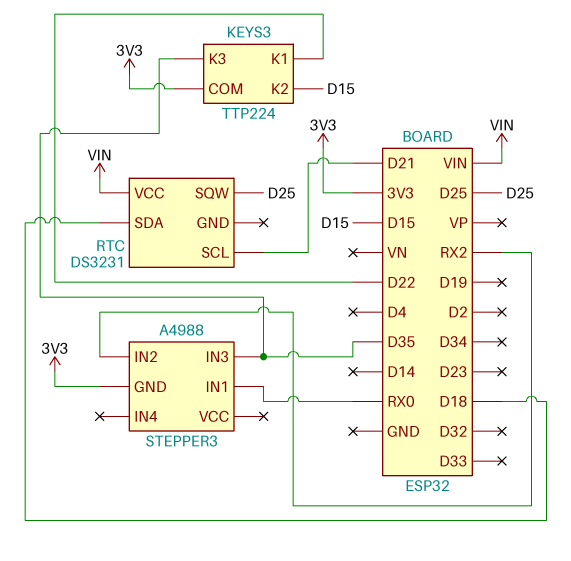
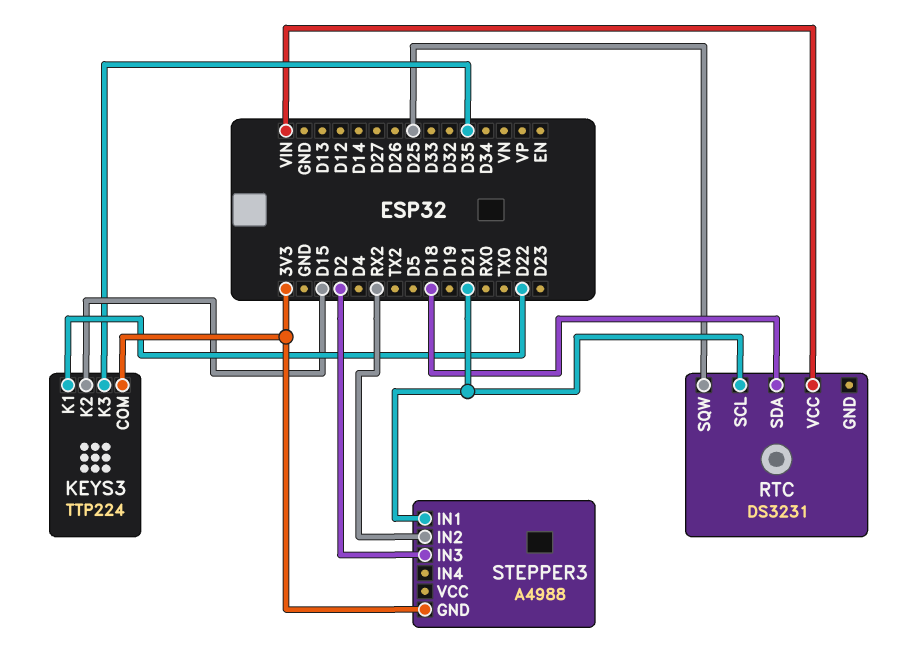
STEPPER3 pin IN1: RX0 -> D21
STEPPER3 pin IN3: D35 -> D2

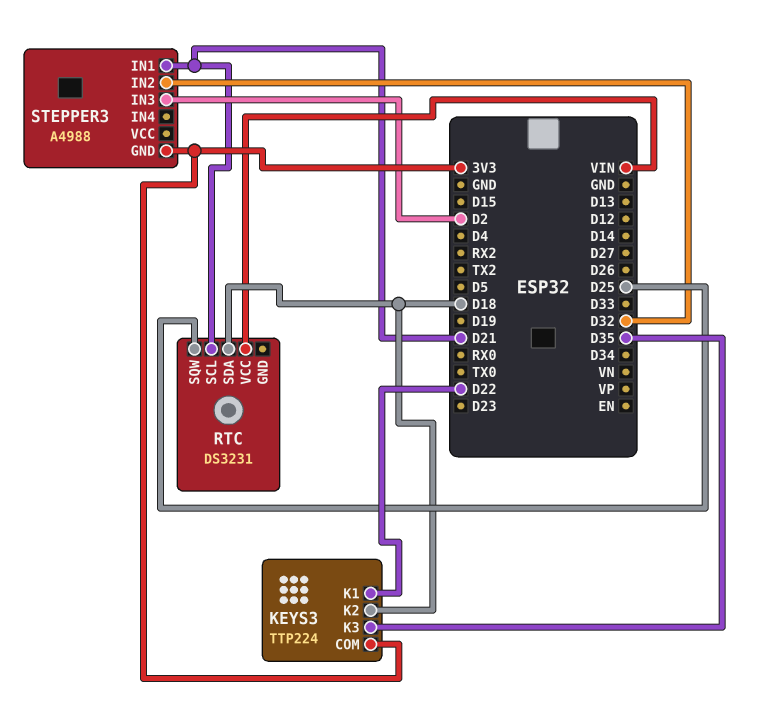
KEYS3 pin K2: D15 -> D18
STEPPER3 pin IN2: RX2 -> D32

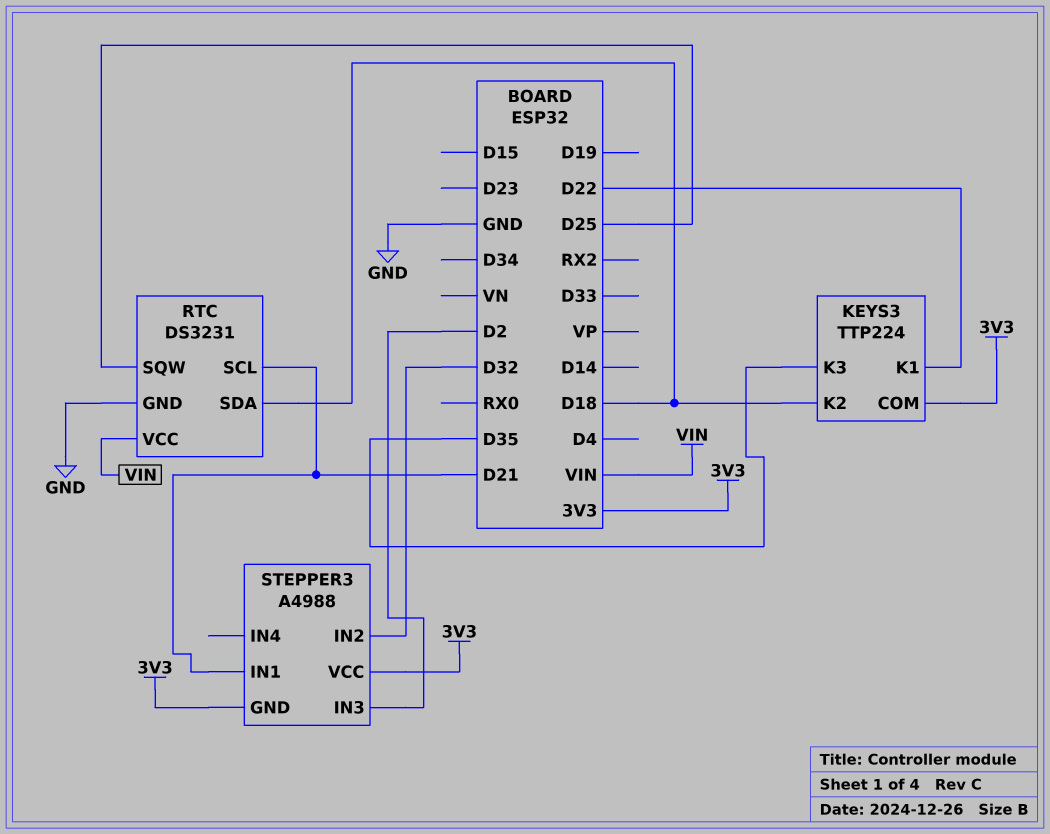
RTC pin GND: none -> GND
STEPPER3 pin VCC: none -> 3V3

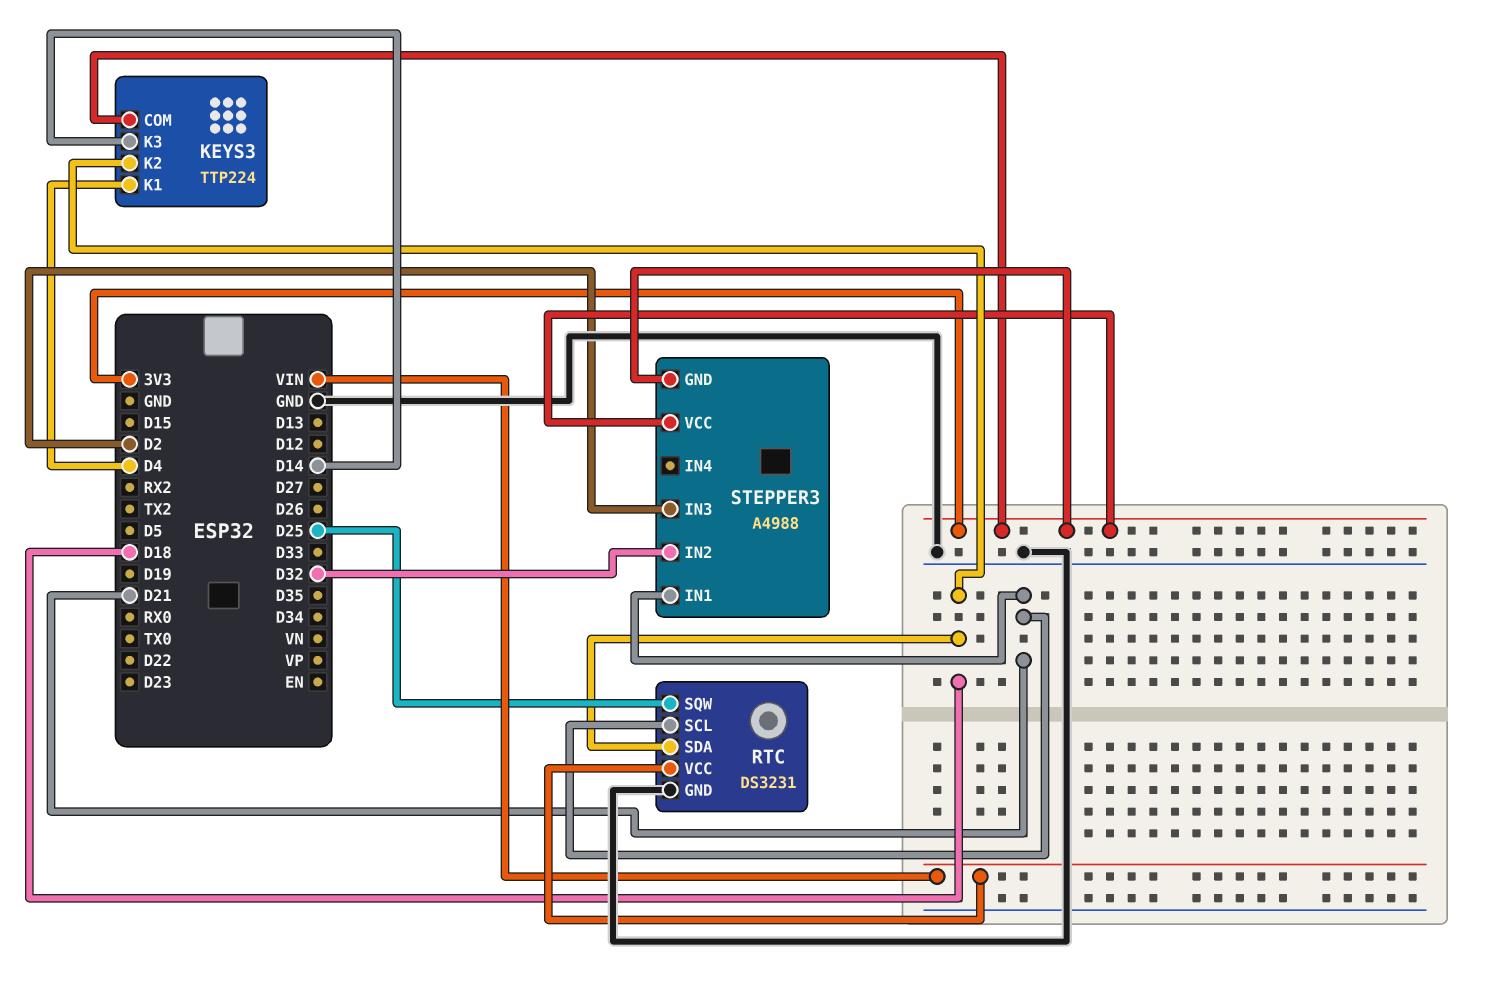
KEYS3 pin K1: D22 -> D4
KEYS3 pin K3: D35 -> D14

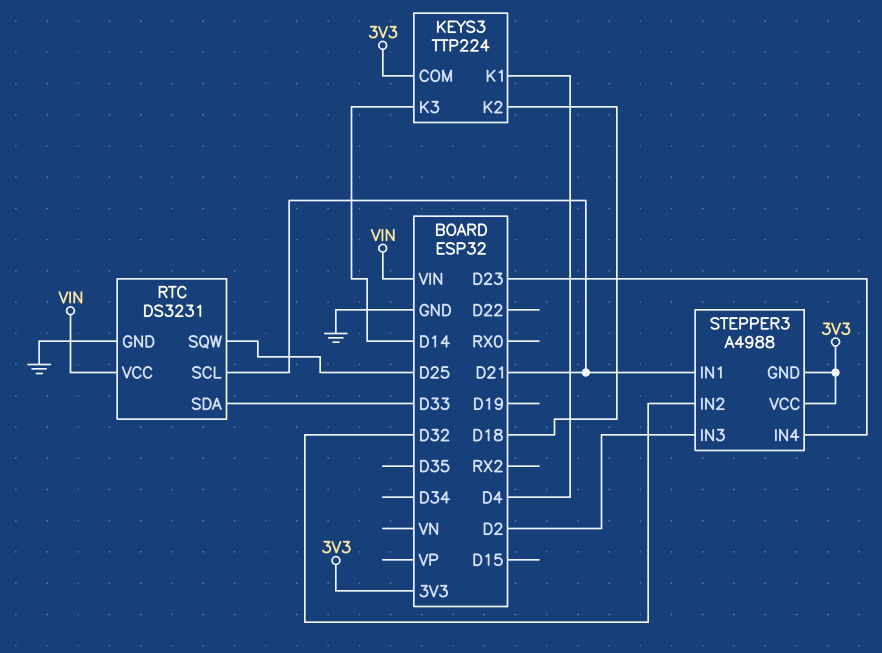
RTC pin SDA: D18 -> D33
STEPPER3 pin IN4: none -> D23

